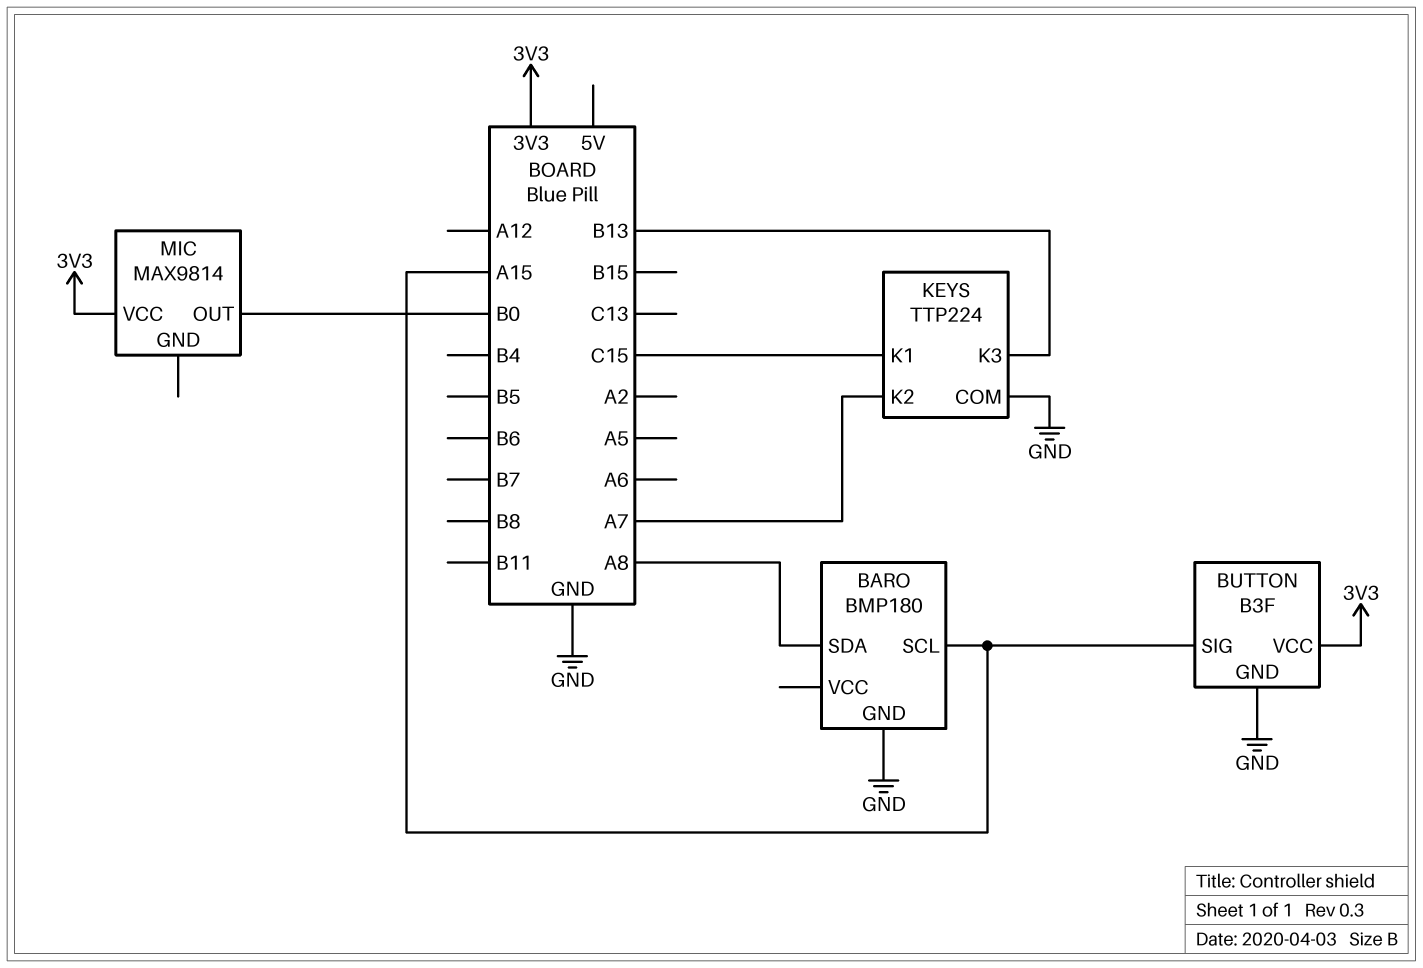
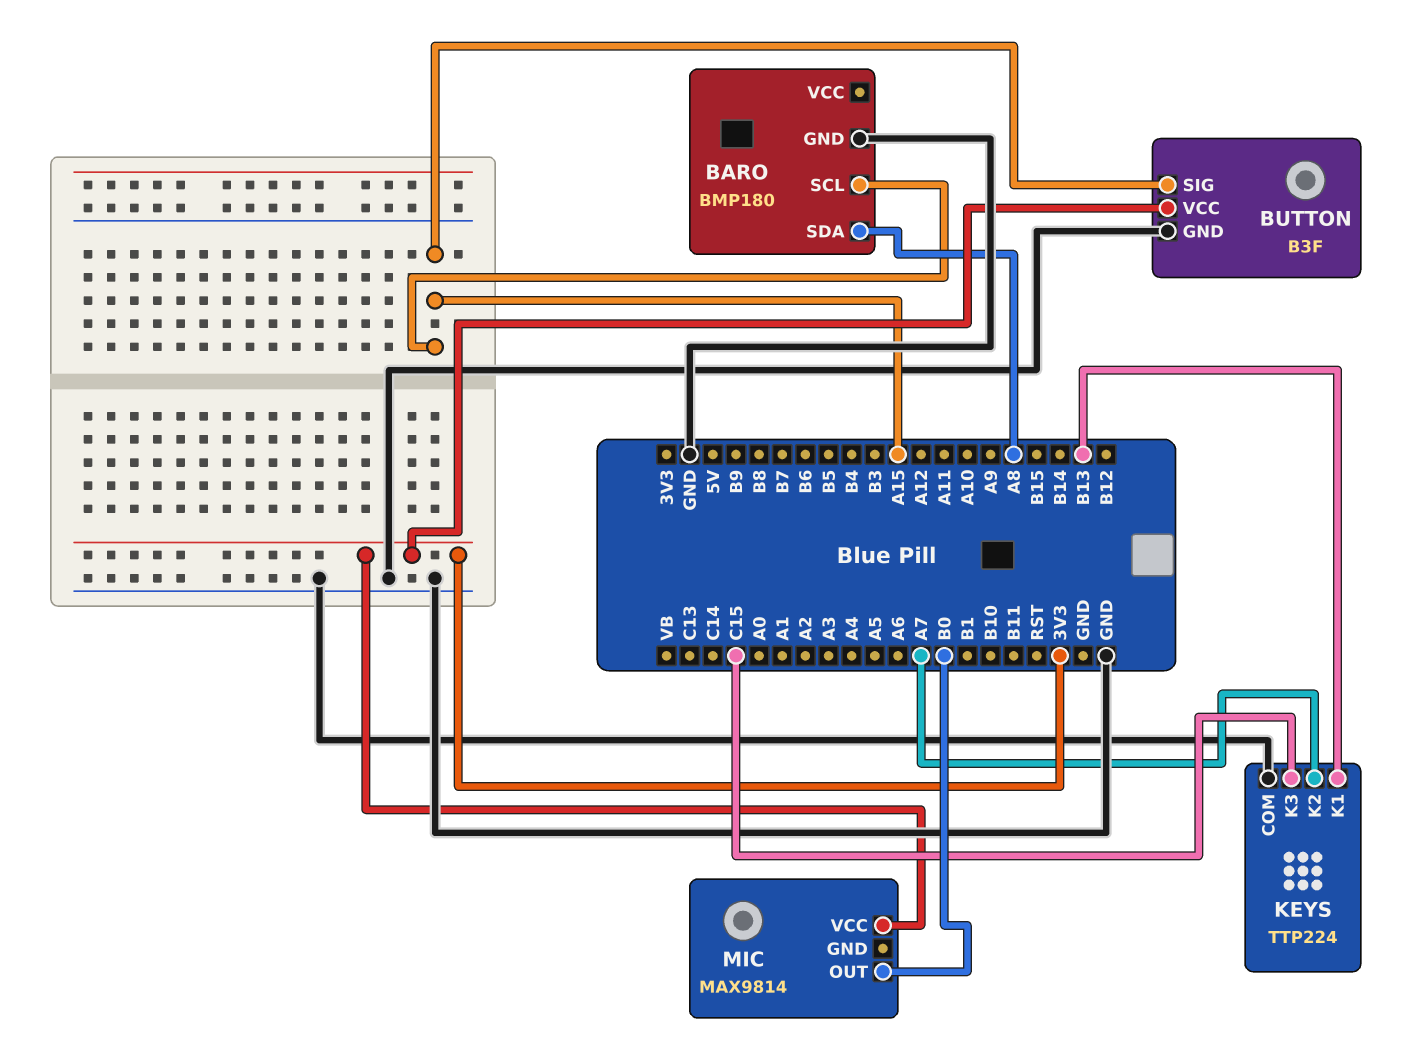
KEYS pin K1: C15 -> B13
KEYS pin K3: B13 -> C15

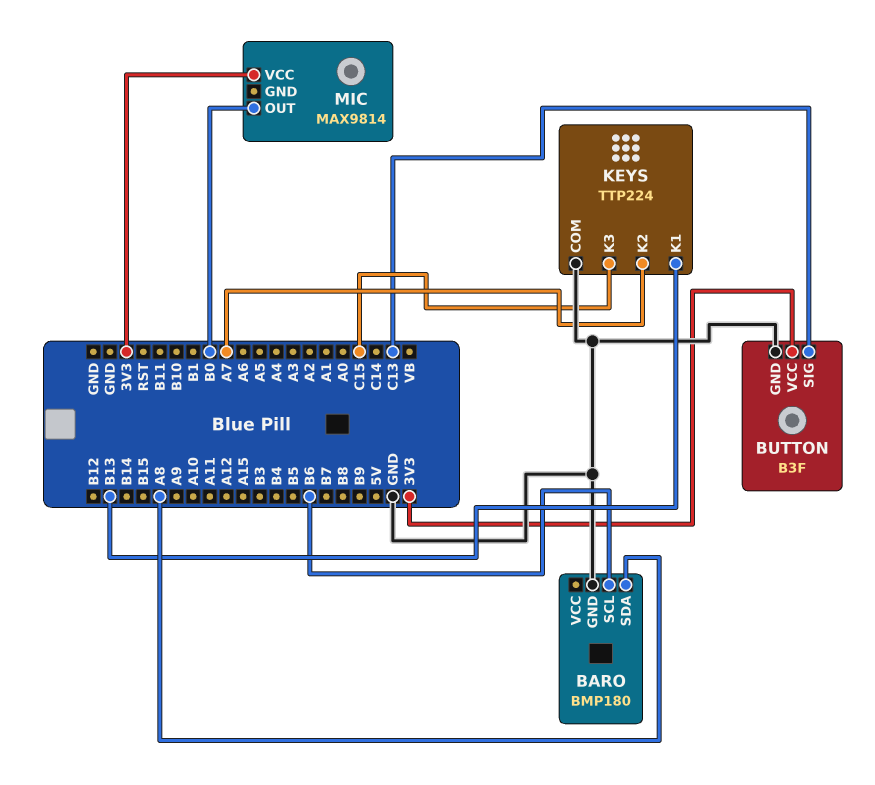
BARO pin SCL: A15 -> B6
BUTTON pin SIG: A15 -> C13

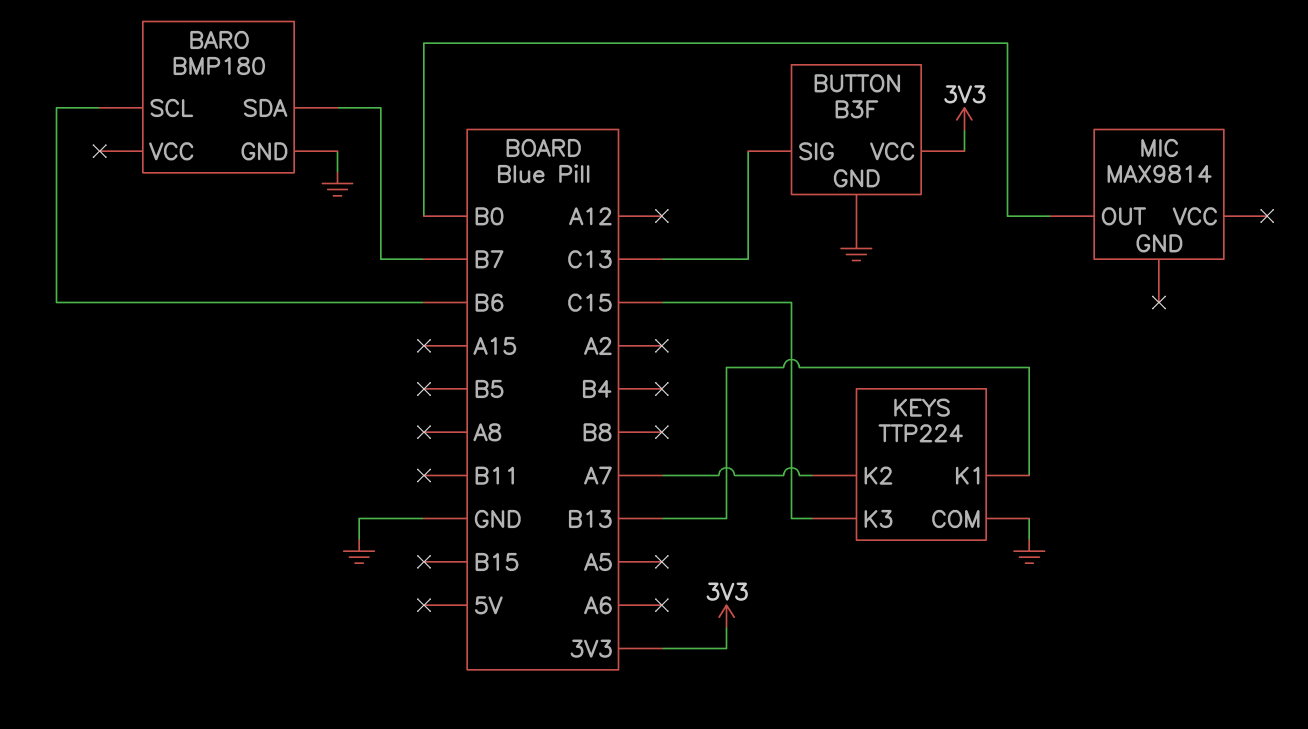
BARO pin SDA: A8 -> B7
MIC pin VCC: 3V3 -> none

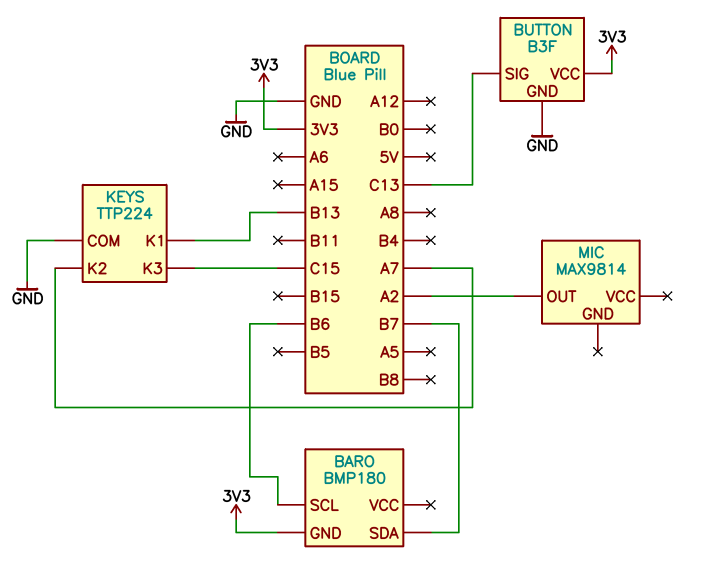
BARO pin GND: GND -> 3V3
MIC pin OUT: B0 -> A2

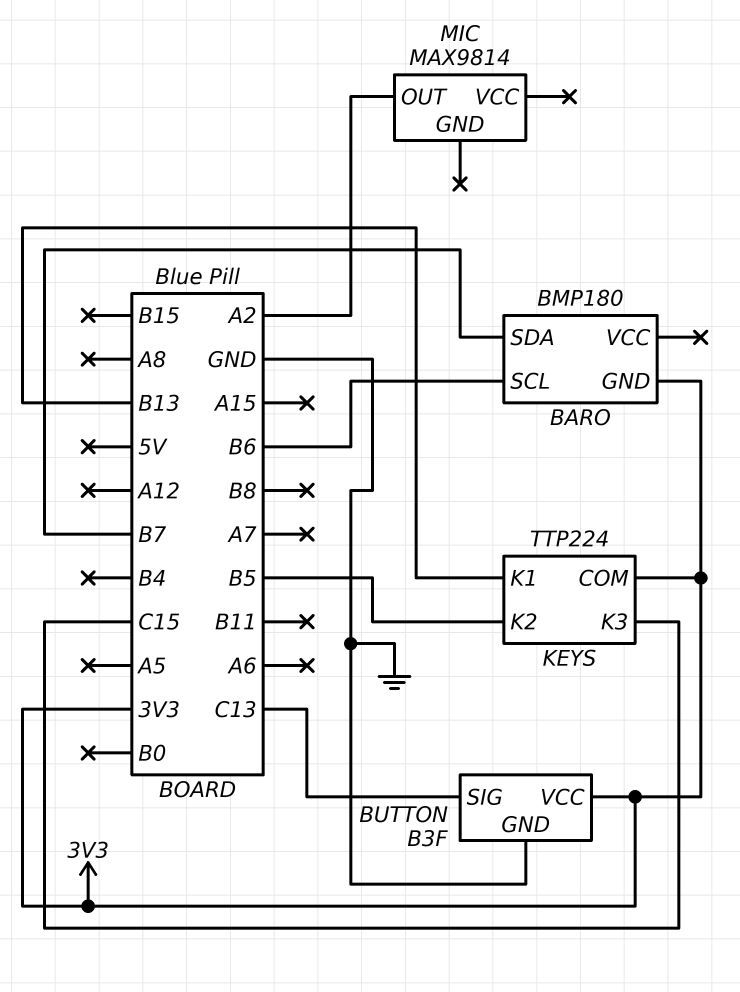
KEYS pin COM: GND -> 3V3
KEYS pin K2: A7 -> B5

